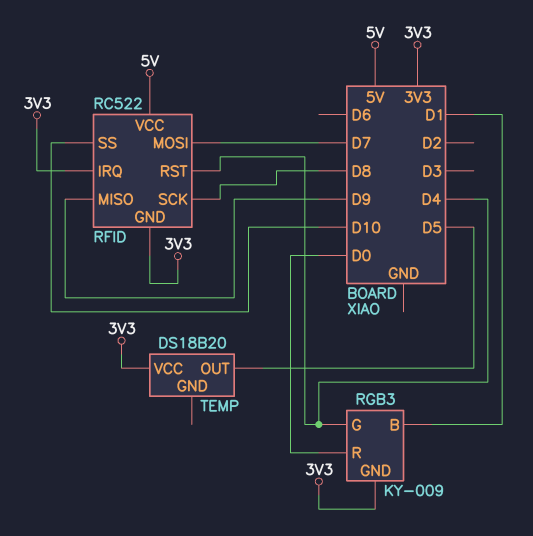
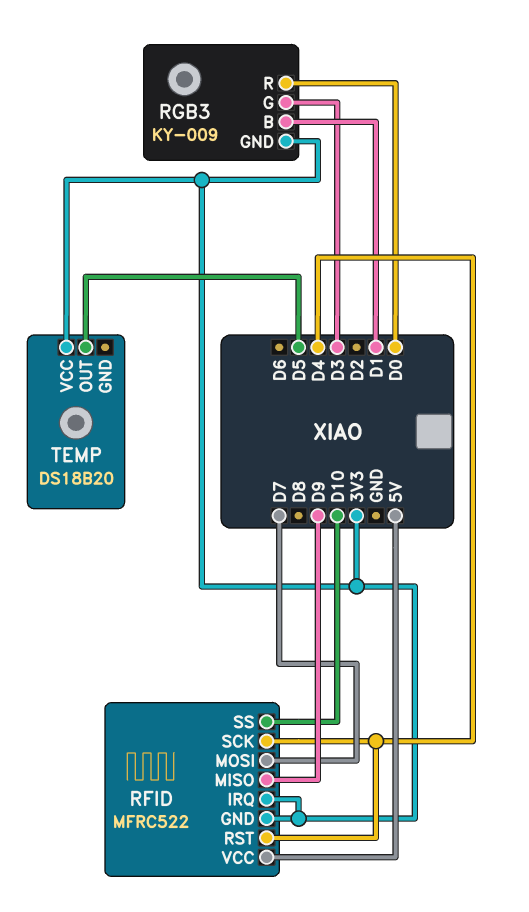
RFID: RC522 -> MFRC522
RFID pin SCK: D8 -> D4
RGB3 pin G: D4 -> D3

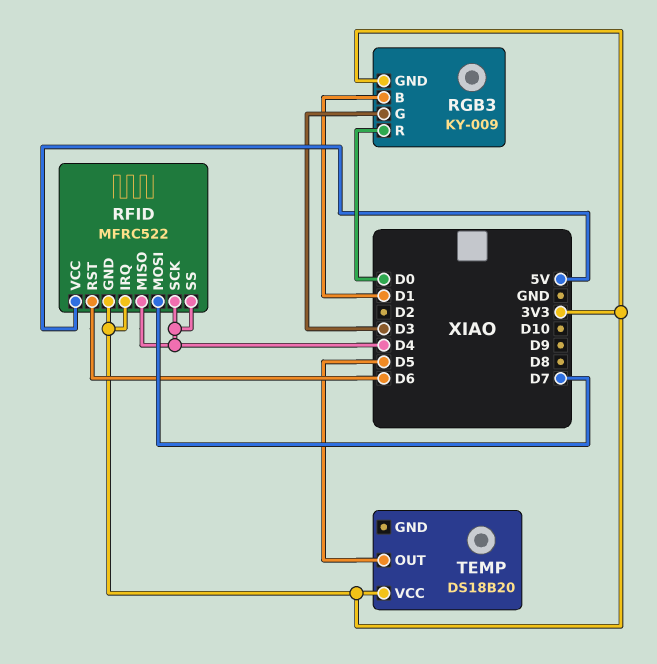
RFID pin MISO: D9 -> D4
RFID pin RST: D4 -> D6
RFID pin SS: D10 -> D4

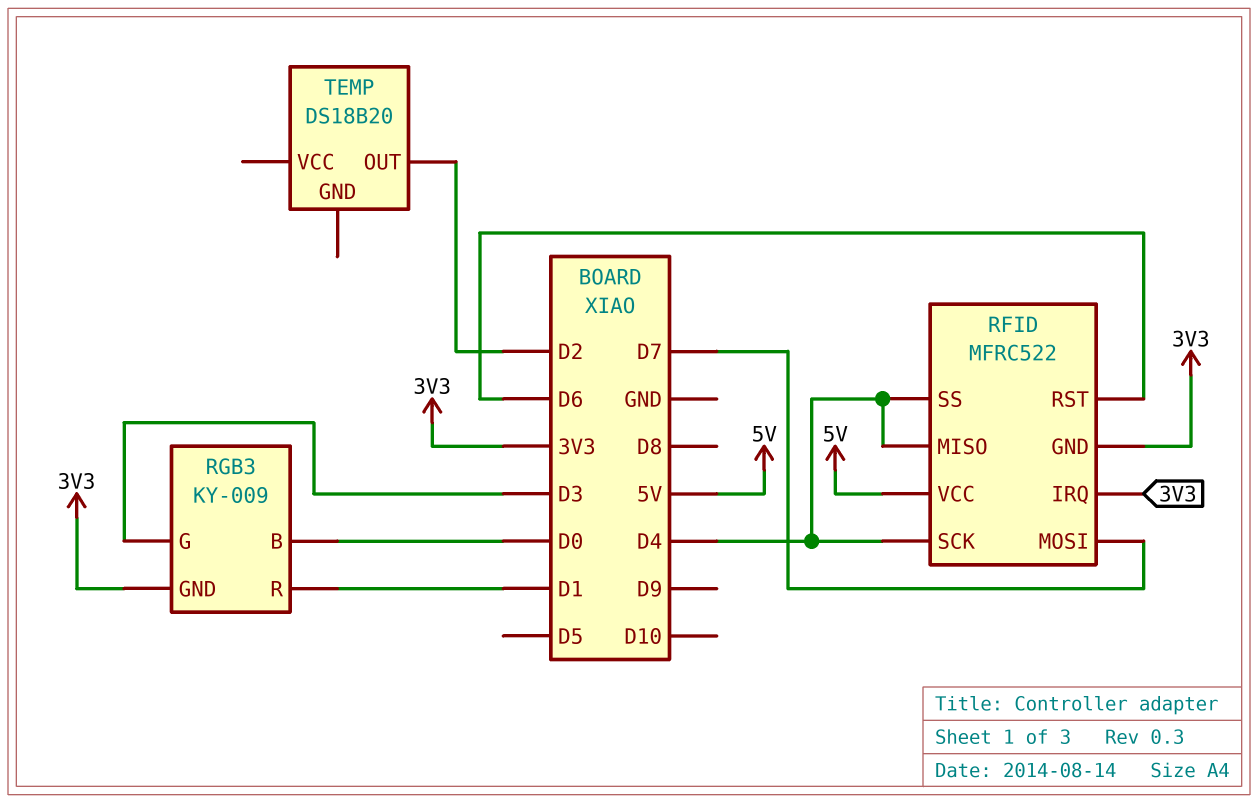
RGB3 pin B: D1 -> D0
RGB3 pin R: D0 -> D1
TEMP pin OUT: D5 -> D2
TEMP pin VCC: 3V3 -> none

